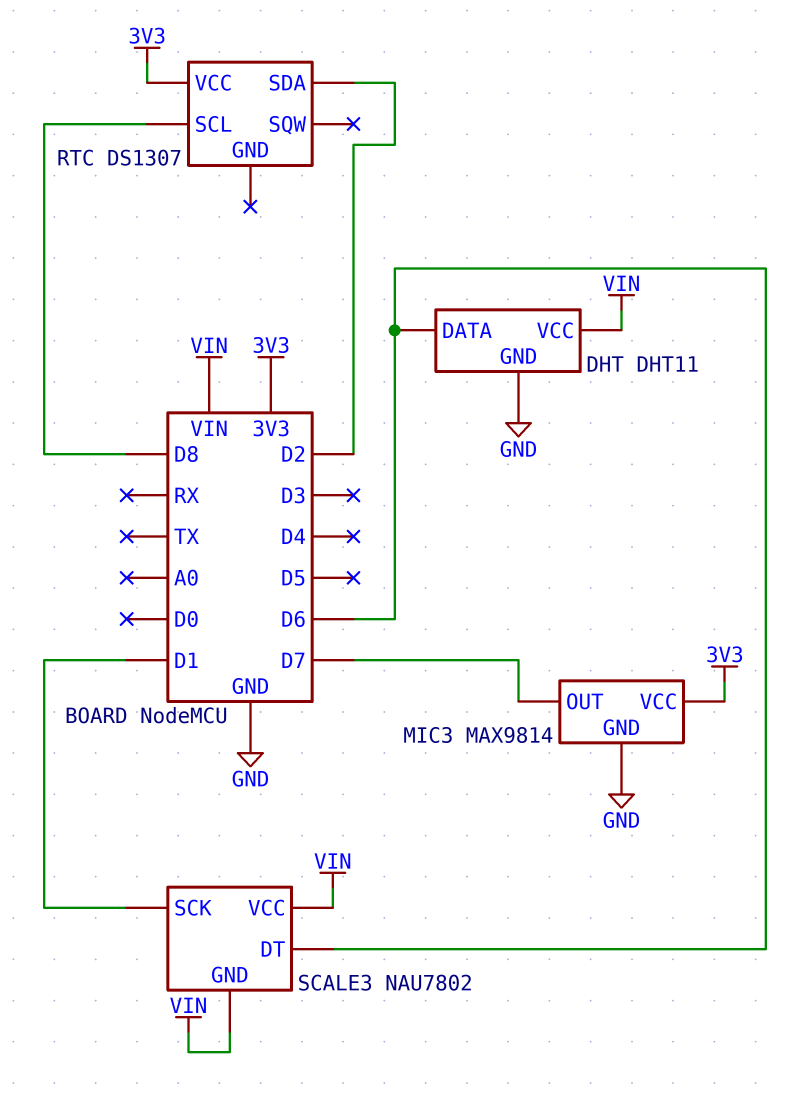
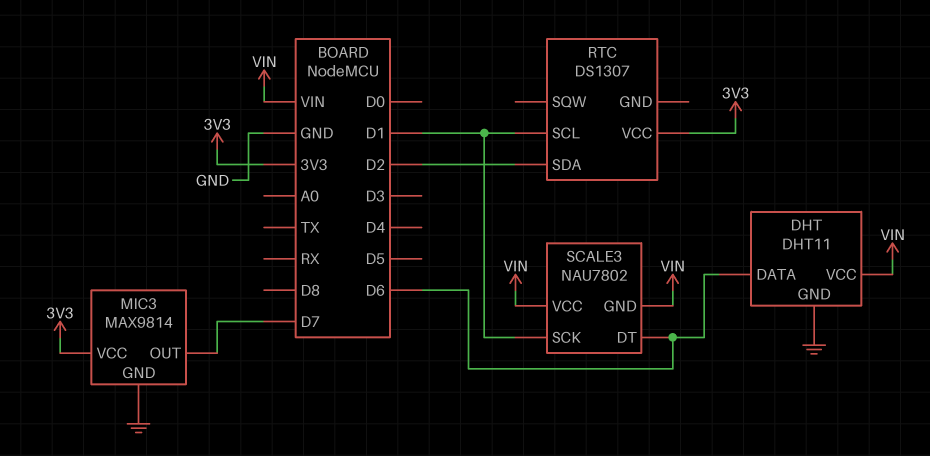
RTC pin SCL: D8 -> D1

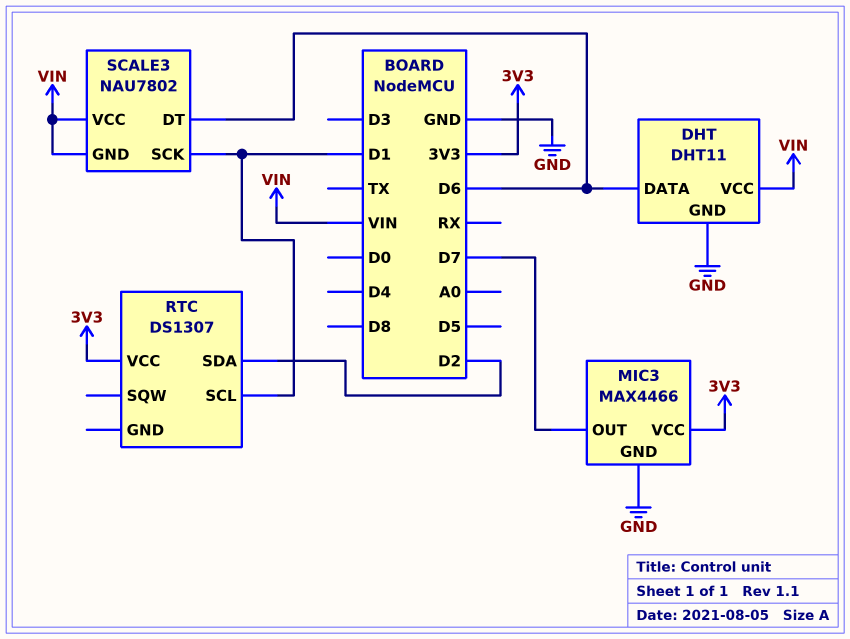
MIC3: MAX9814 -> MAX4466

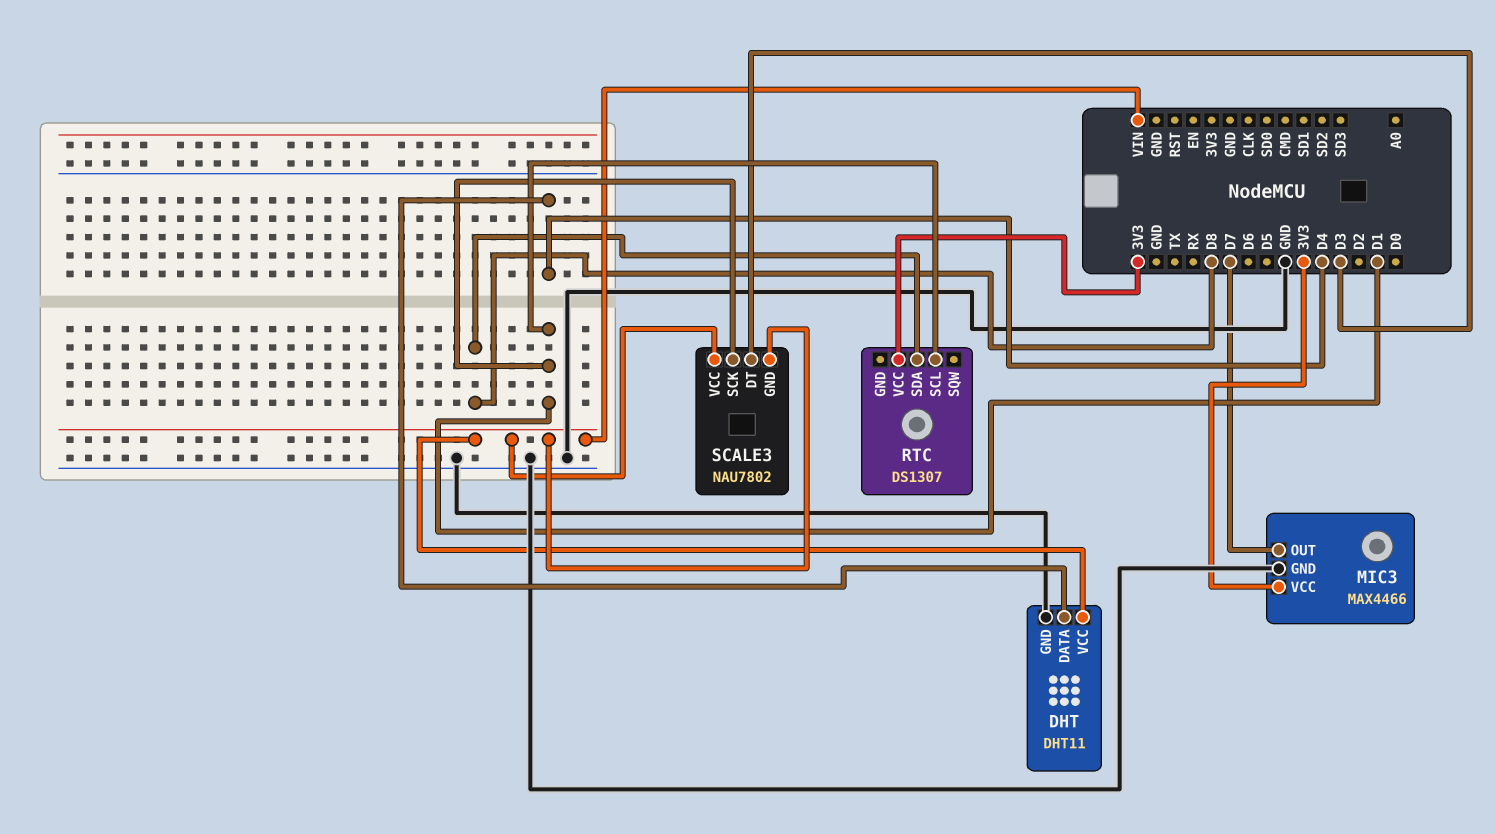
DHT pin DATA: D6 -> D4
RTC pin SDA: D2 -> D8
SCALE3 pin DT: D6 -> D3

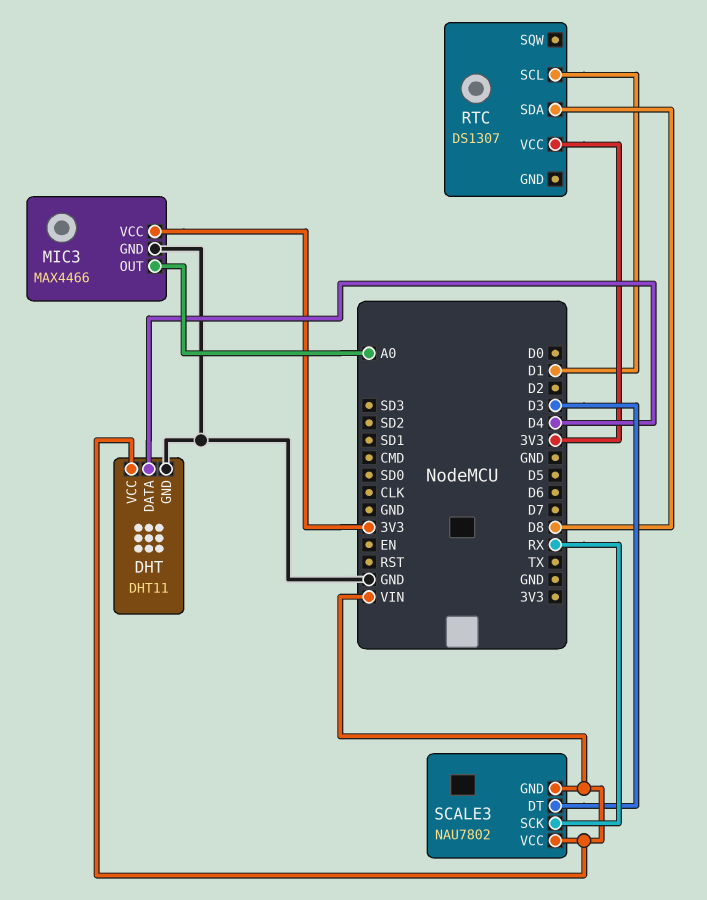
MIC3 pin OUT: D7 -> A0
SCALE3 pin SCK: D1 -> RX

